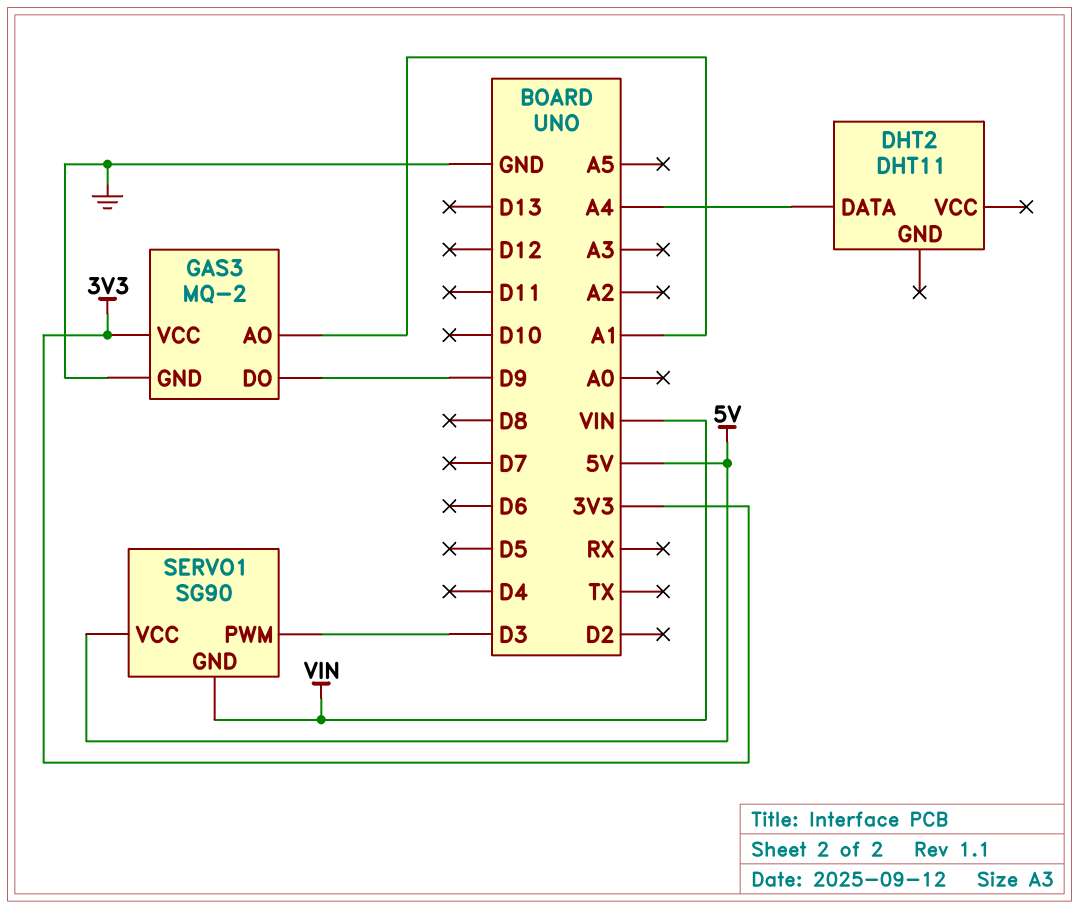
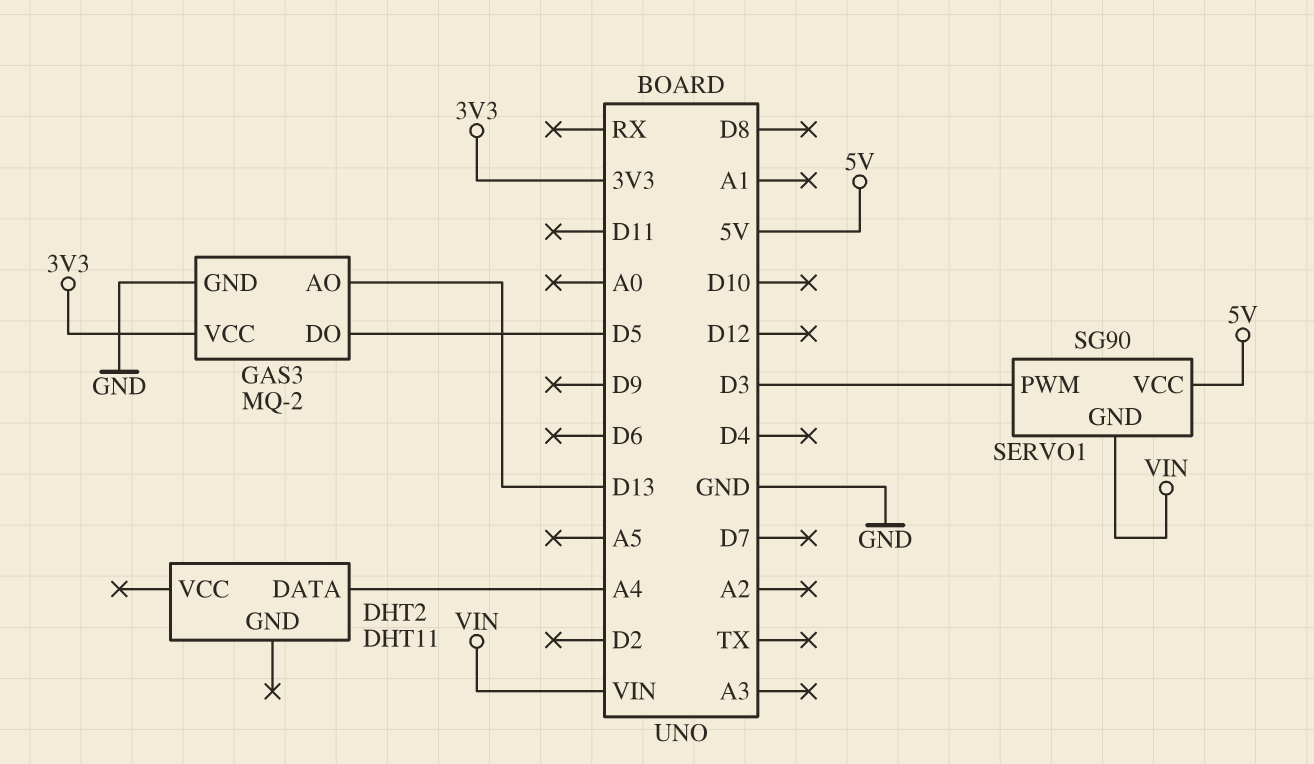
GAS3 pin AO: A1 -> D13
GAS3 pin DO: D9 -> D5

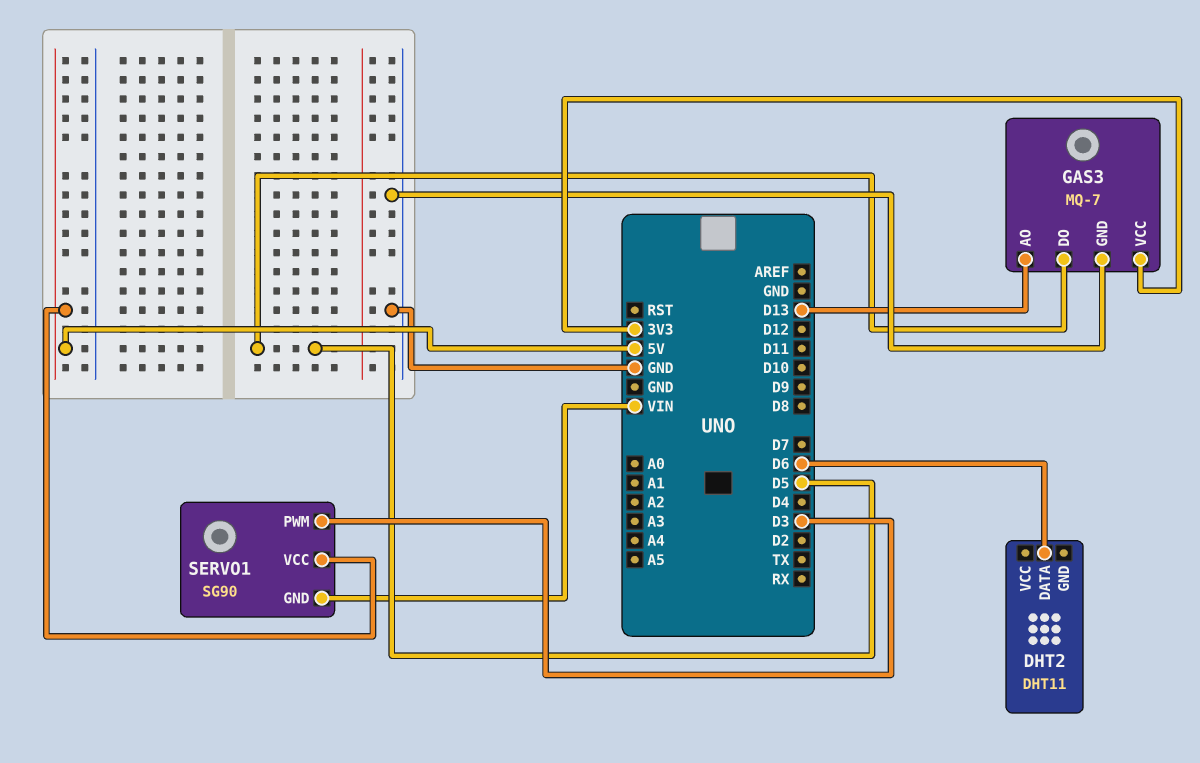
DHT2 pin DATA: A4 -> D6
GAS3: MQ-2 -> MQ-7

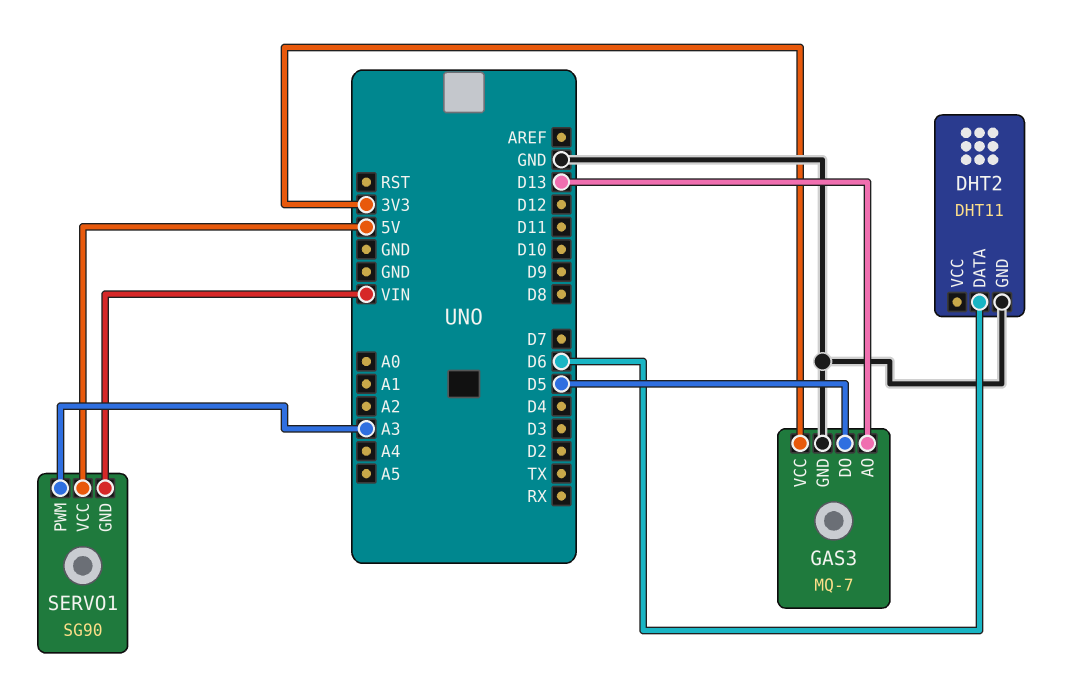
DHT2 pin GND: none -> GND
SERVO1 pin PWM: D3 -> A3

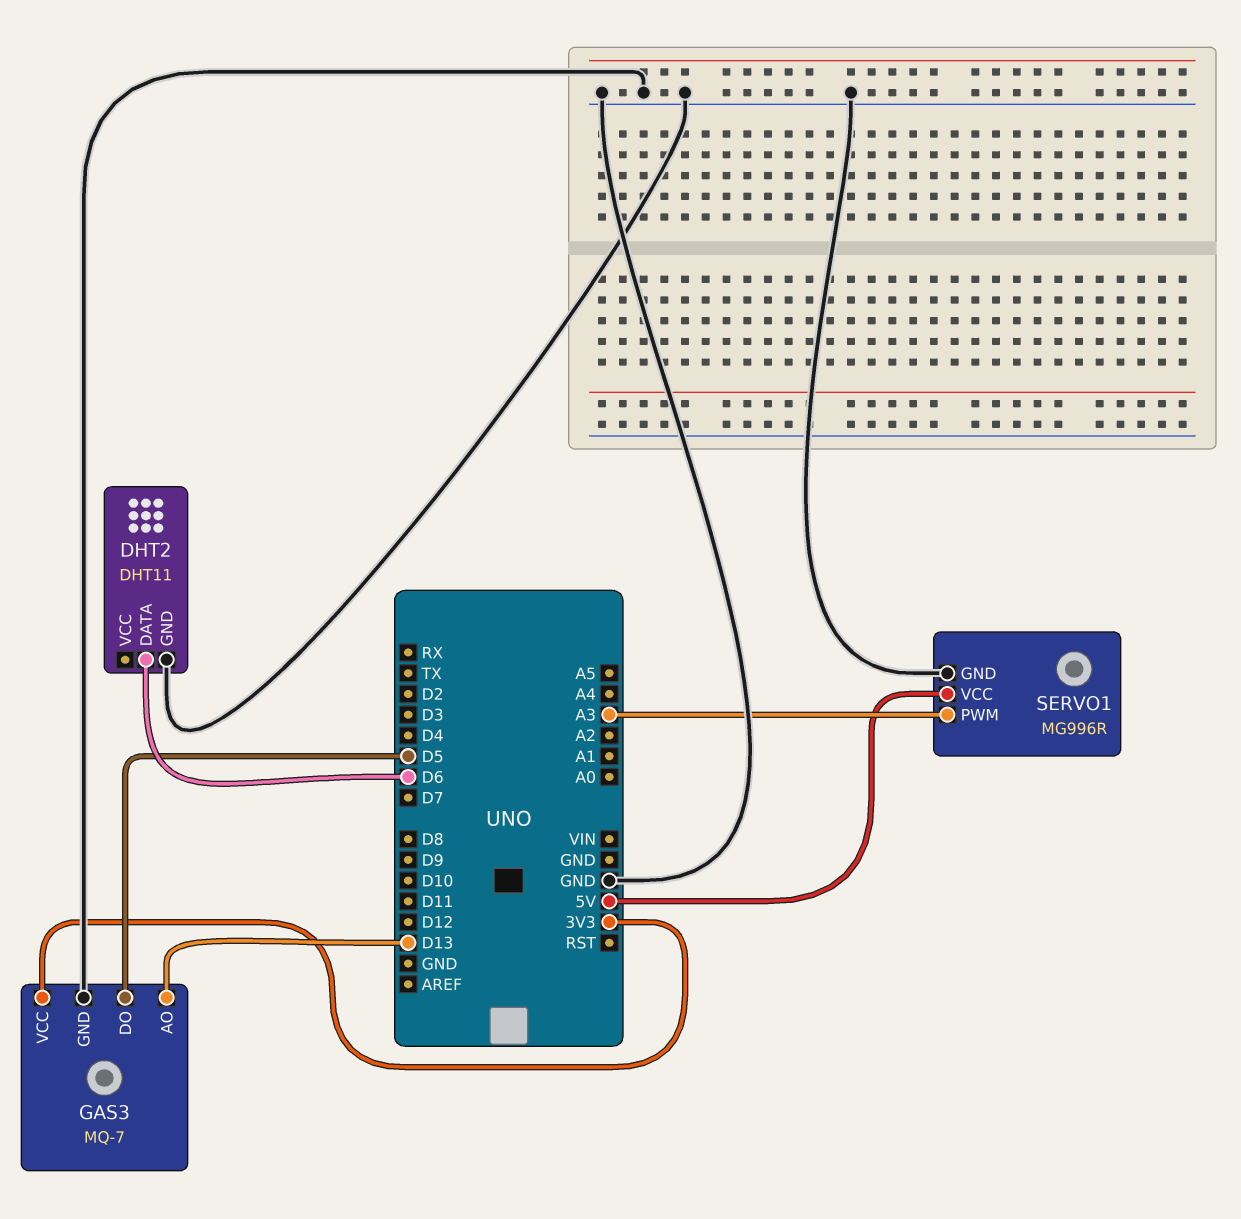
SERVO1: SG90 -> MG996R
SERVO1 pin GND: VIN -> GND

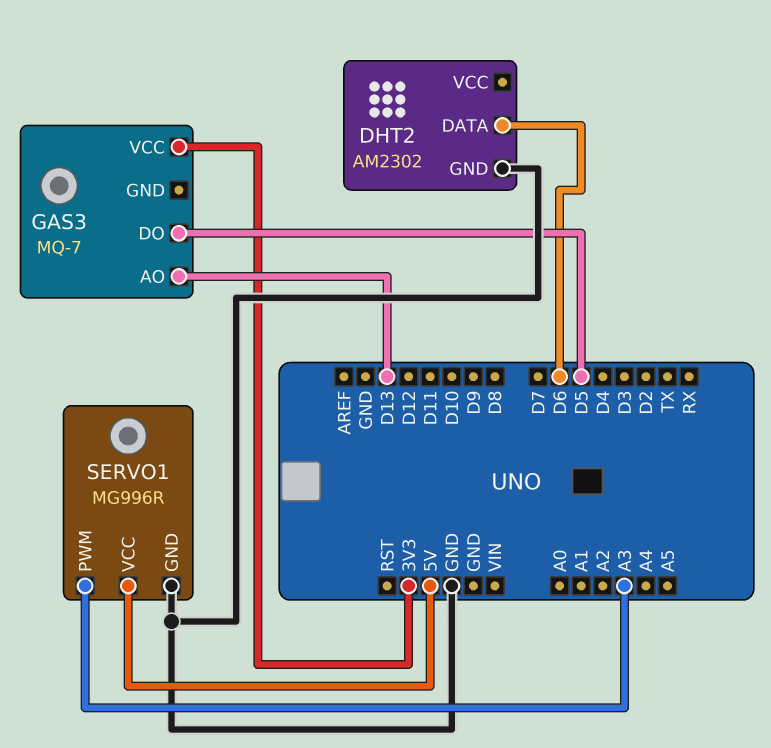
DHT2: DHT11 -> AM2302
GAS3 pin GND: GND -> none

